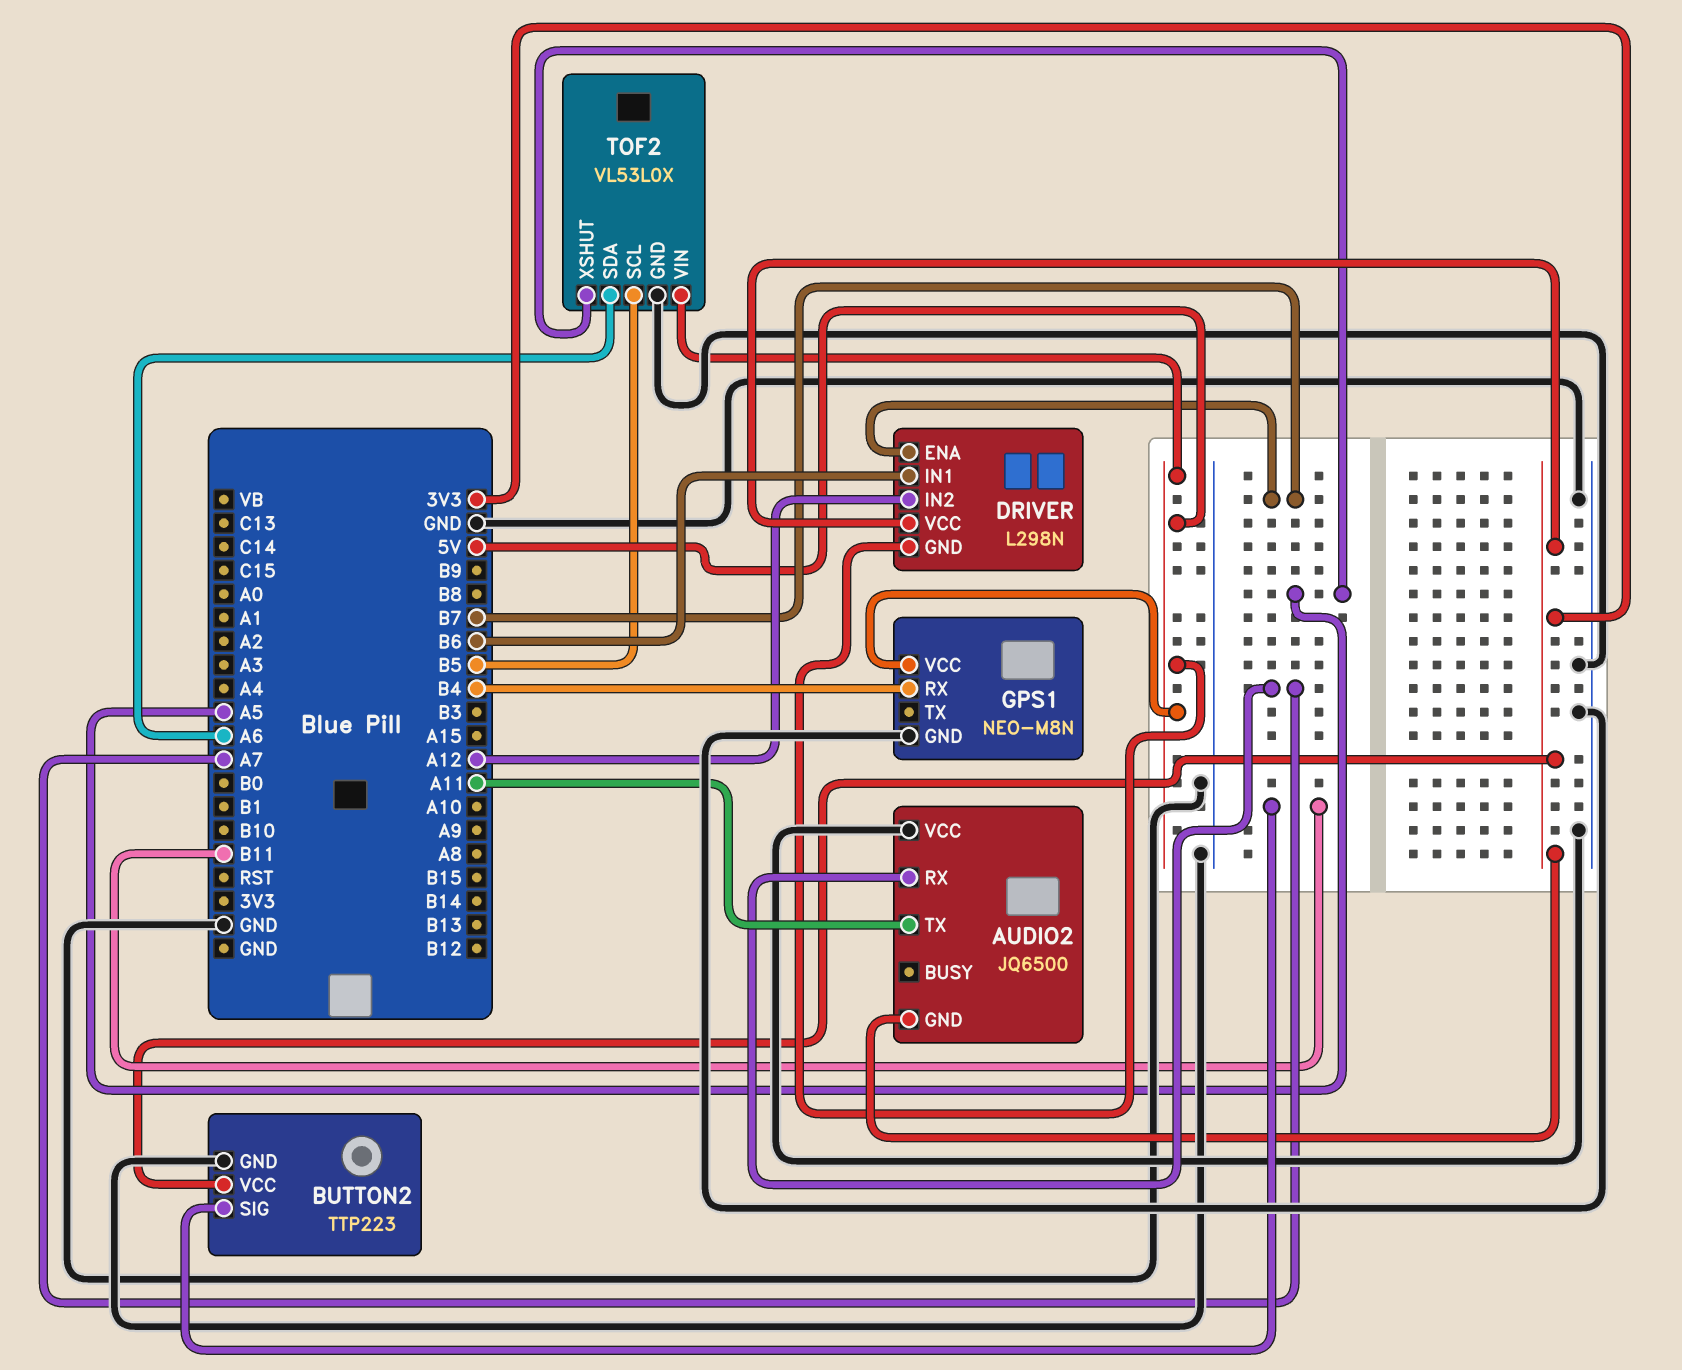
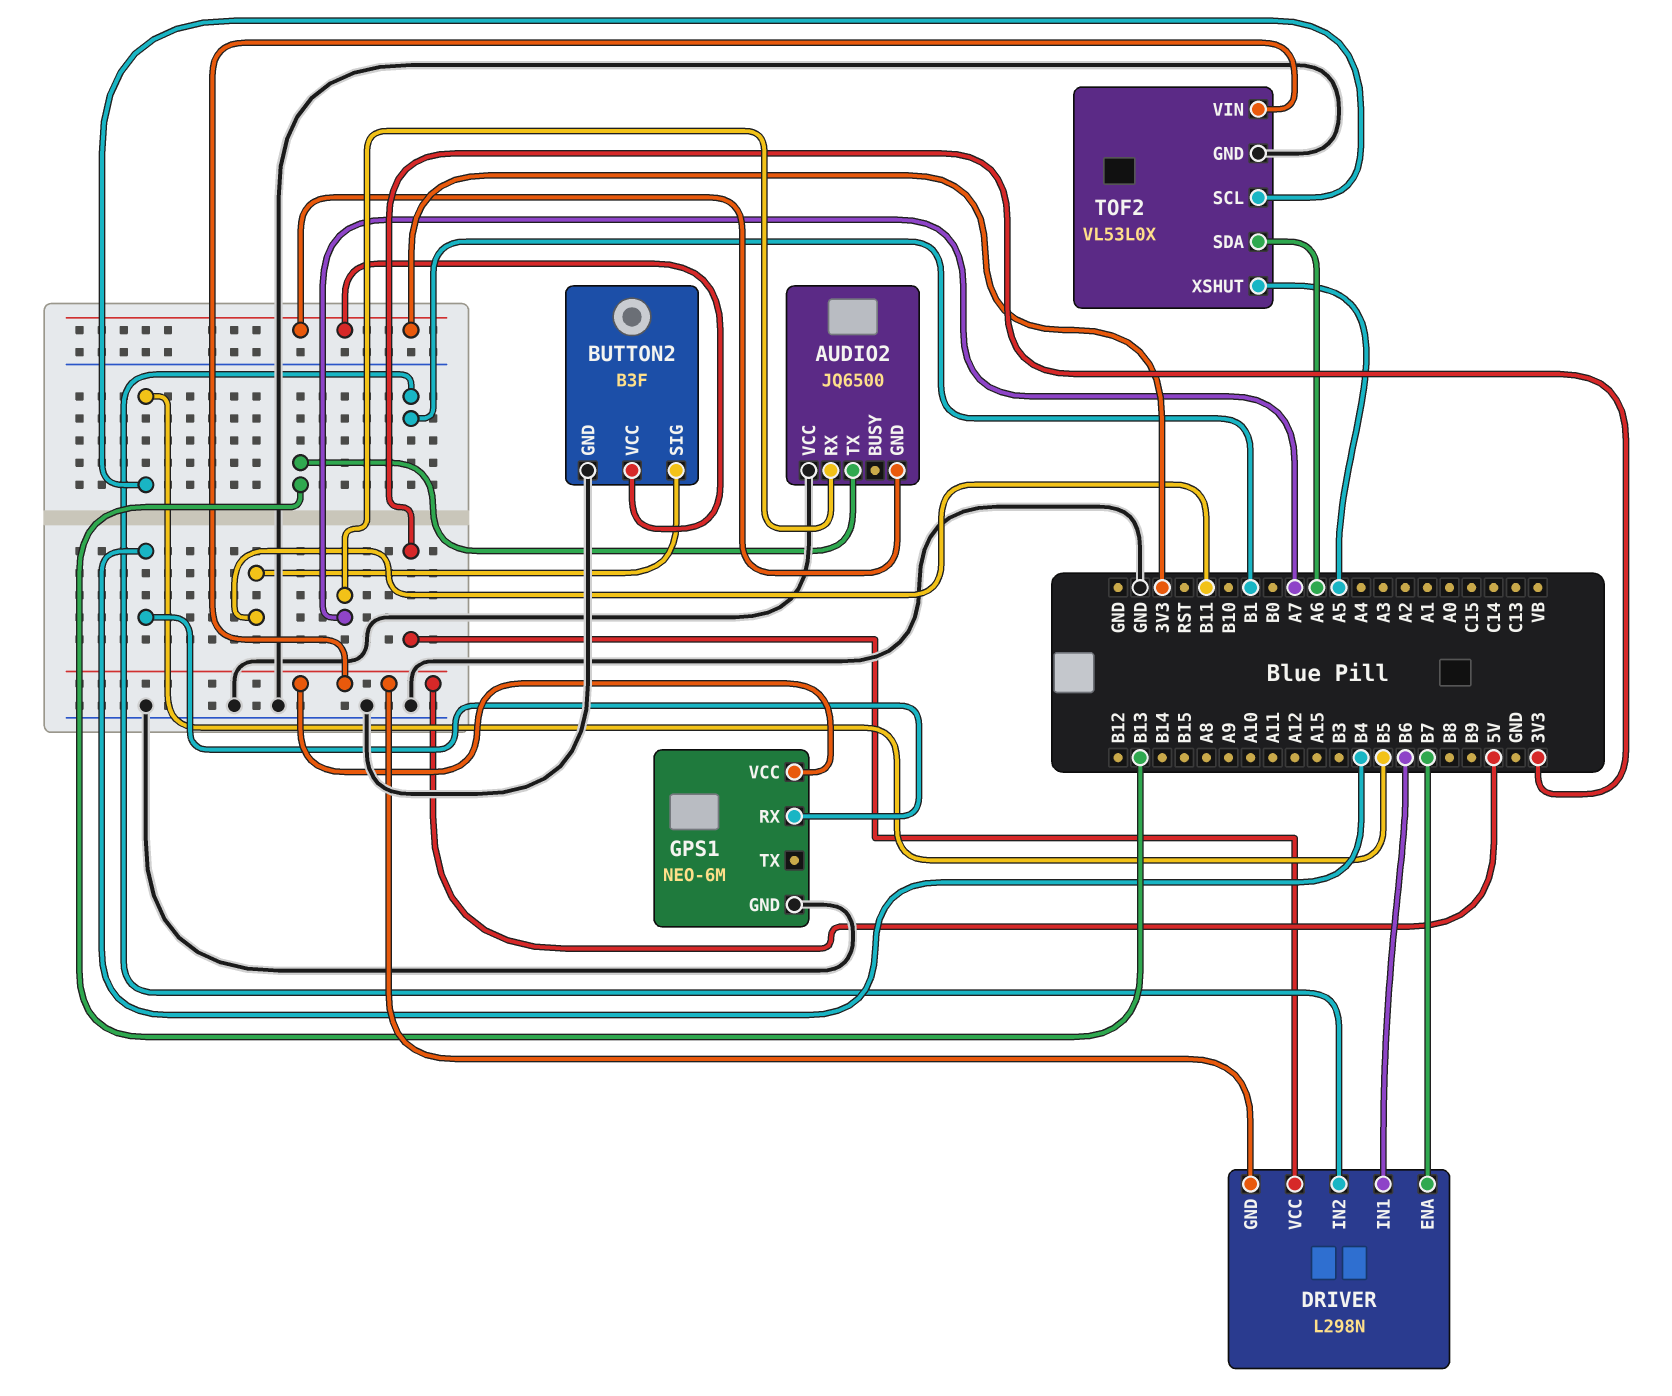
AUDIO2 pin TX: A11 -> B13
BUTTON2: TTP223 -> B3F
DRIVER pin IN2: A12 -> B1
GPS1: NEO-M8N -> NEO-6M

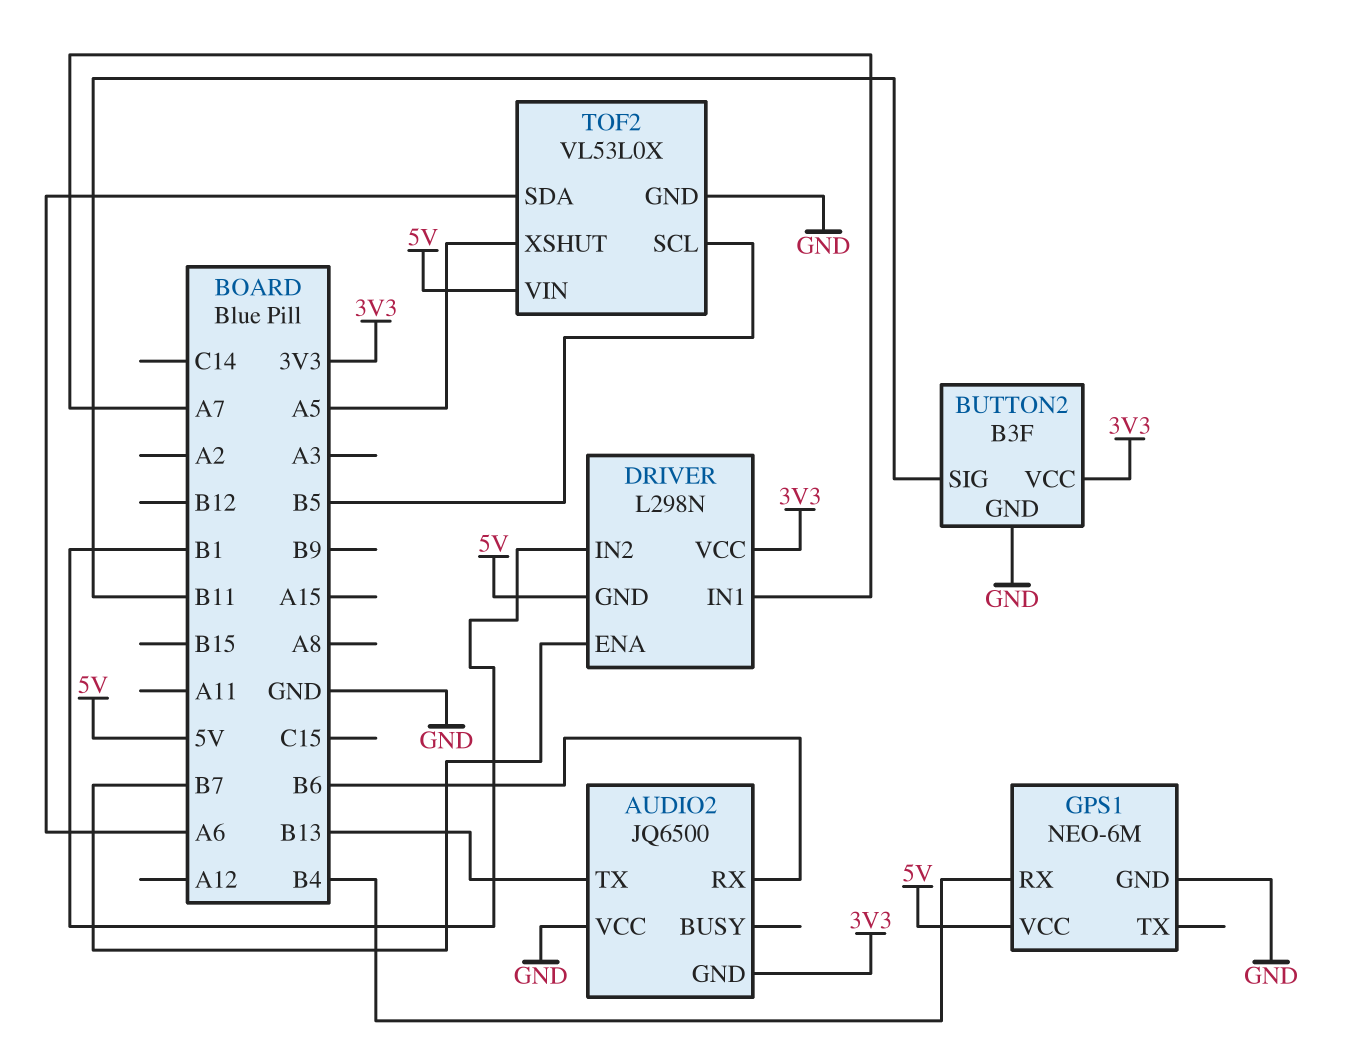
AUDIO2 pin RX: A7 -> B6
DRIVER pin IN1: B6 -> A7

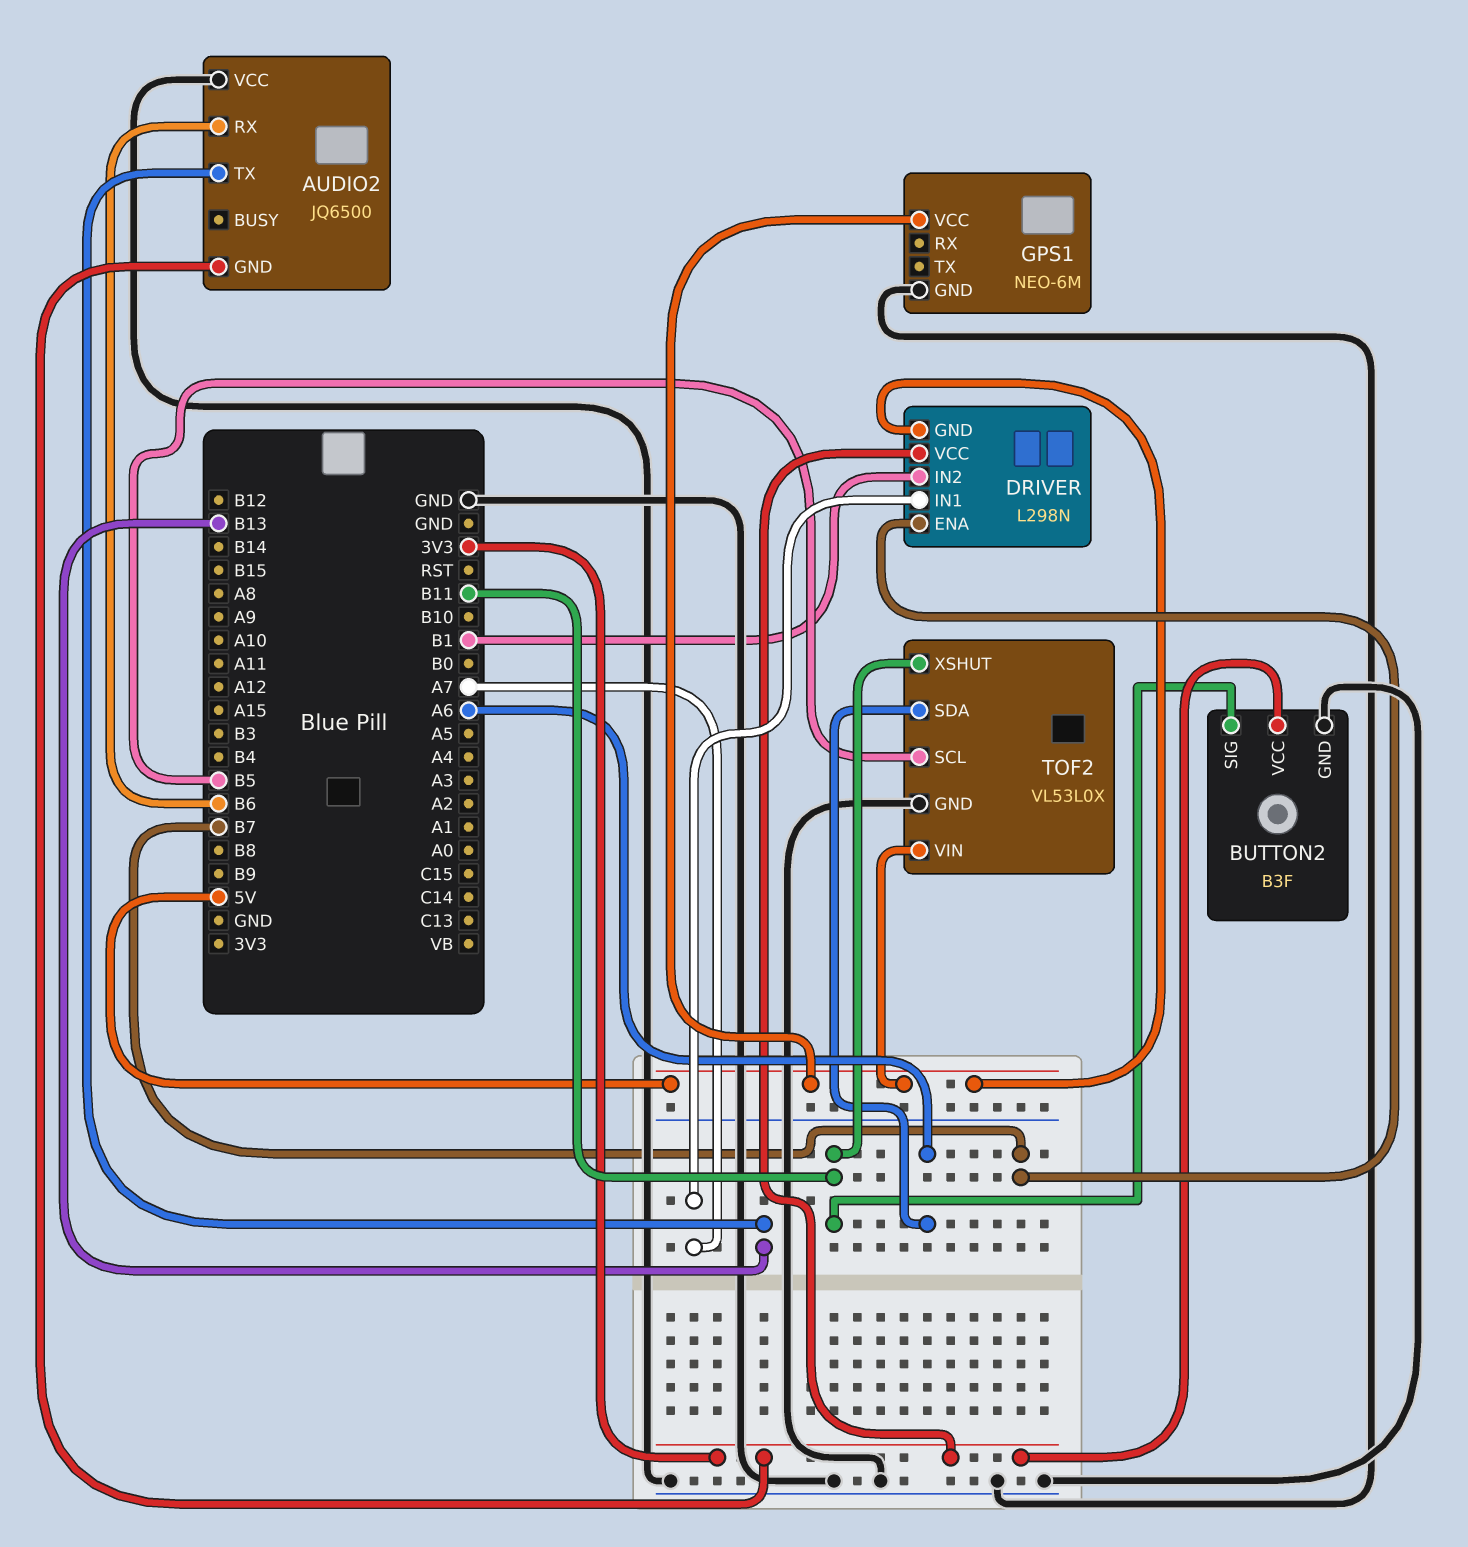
GPS1 pin RX: B4 -> none
TOF2 pin XSHUT: A5 -> B11

